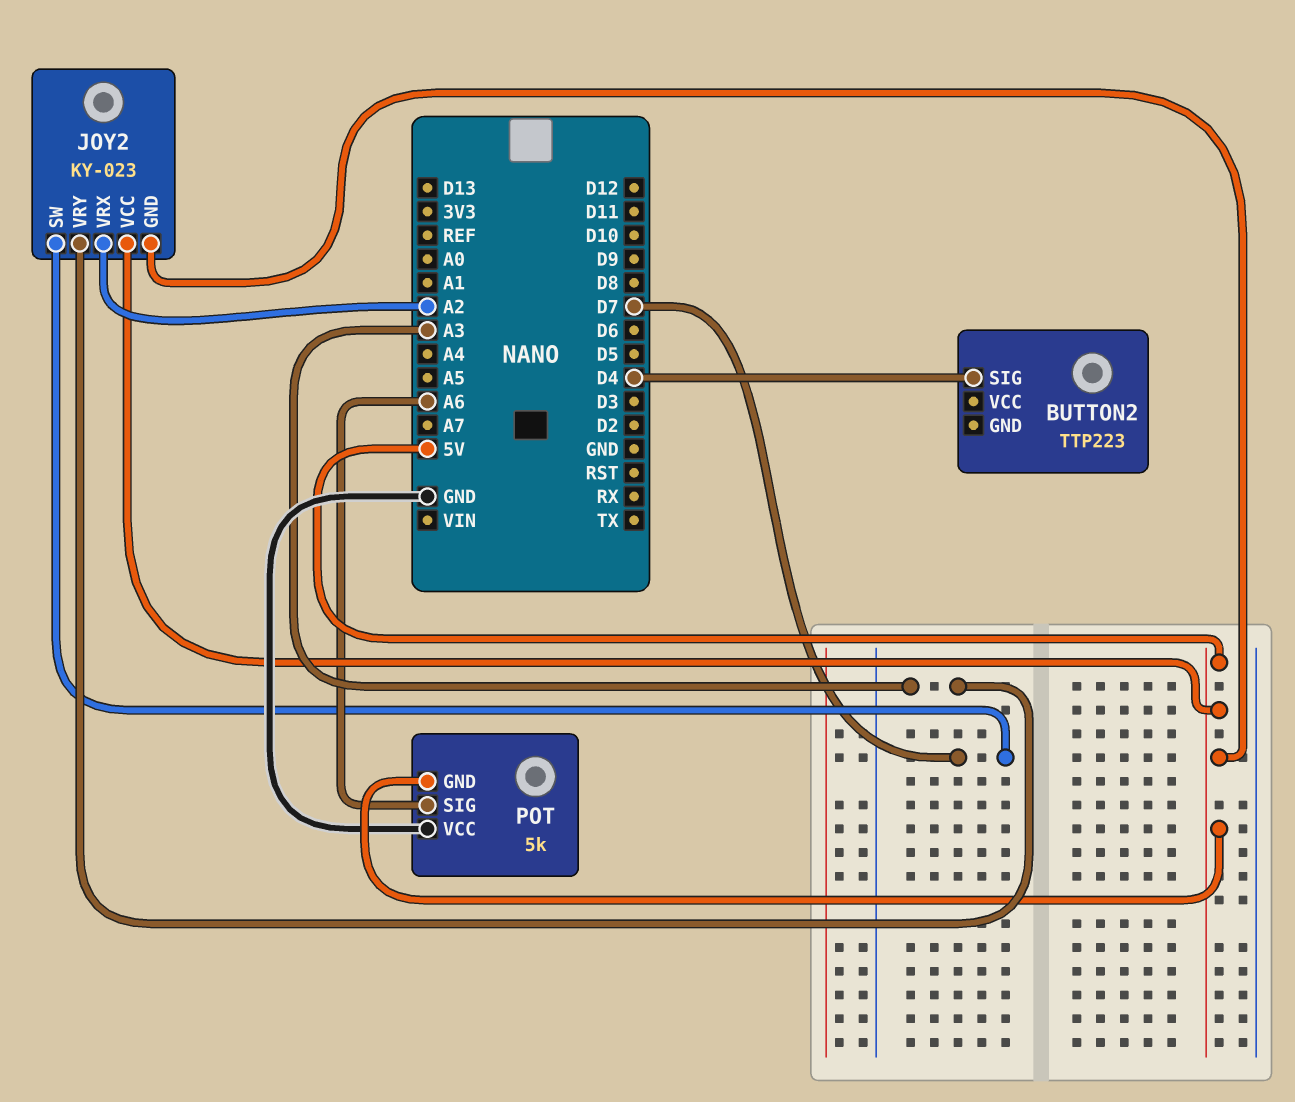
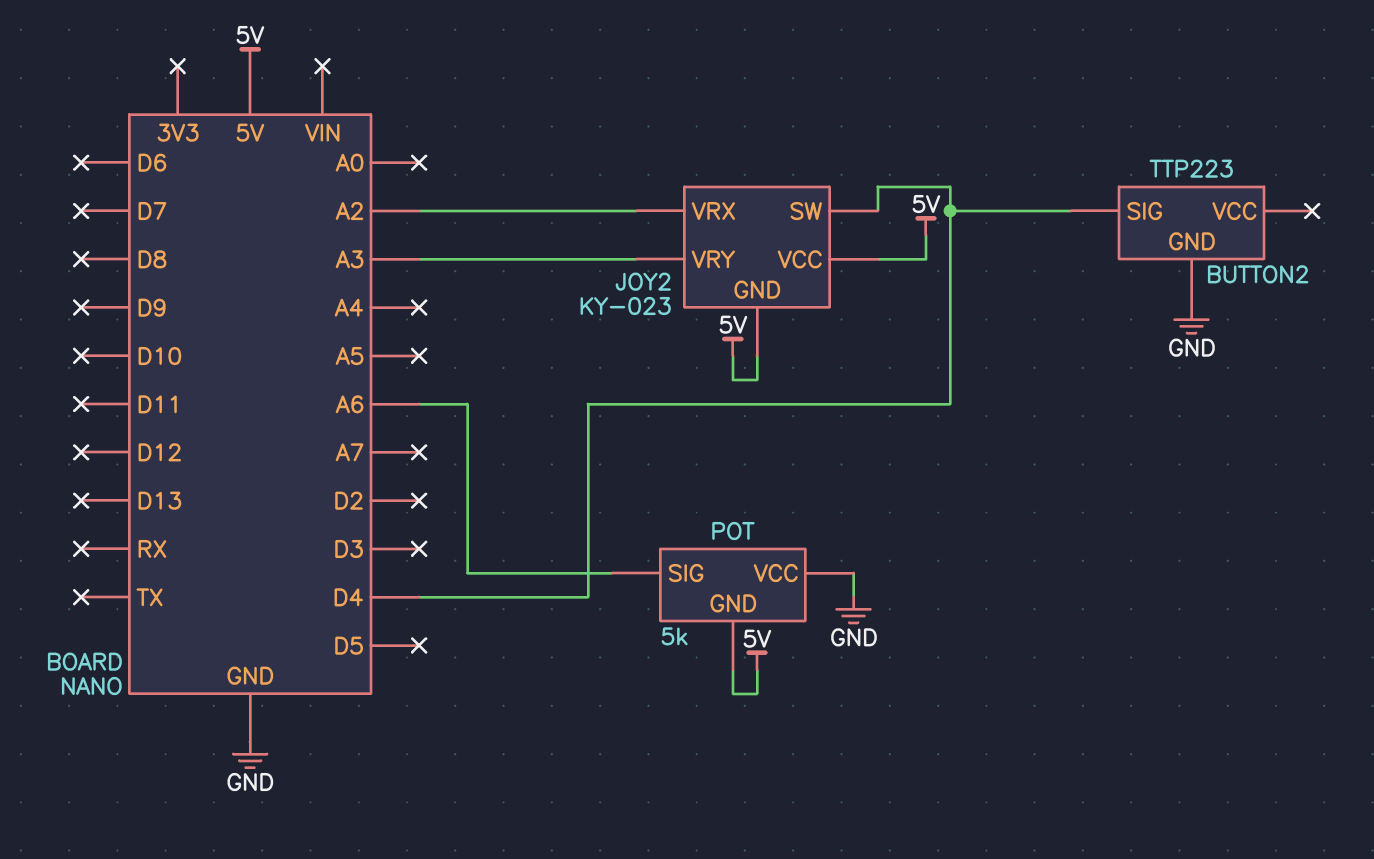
BUTTON2 pin GND: none -> GND
JOY2 pin SW: D7 -> D4

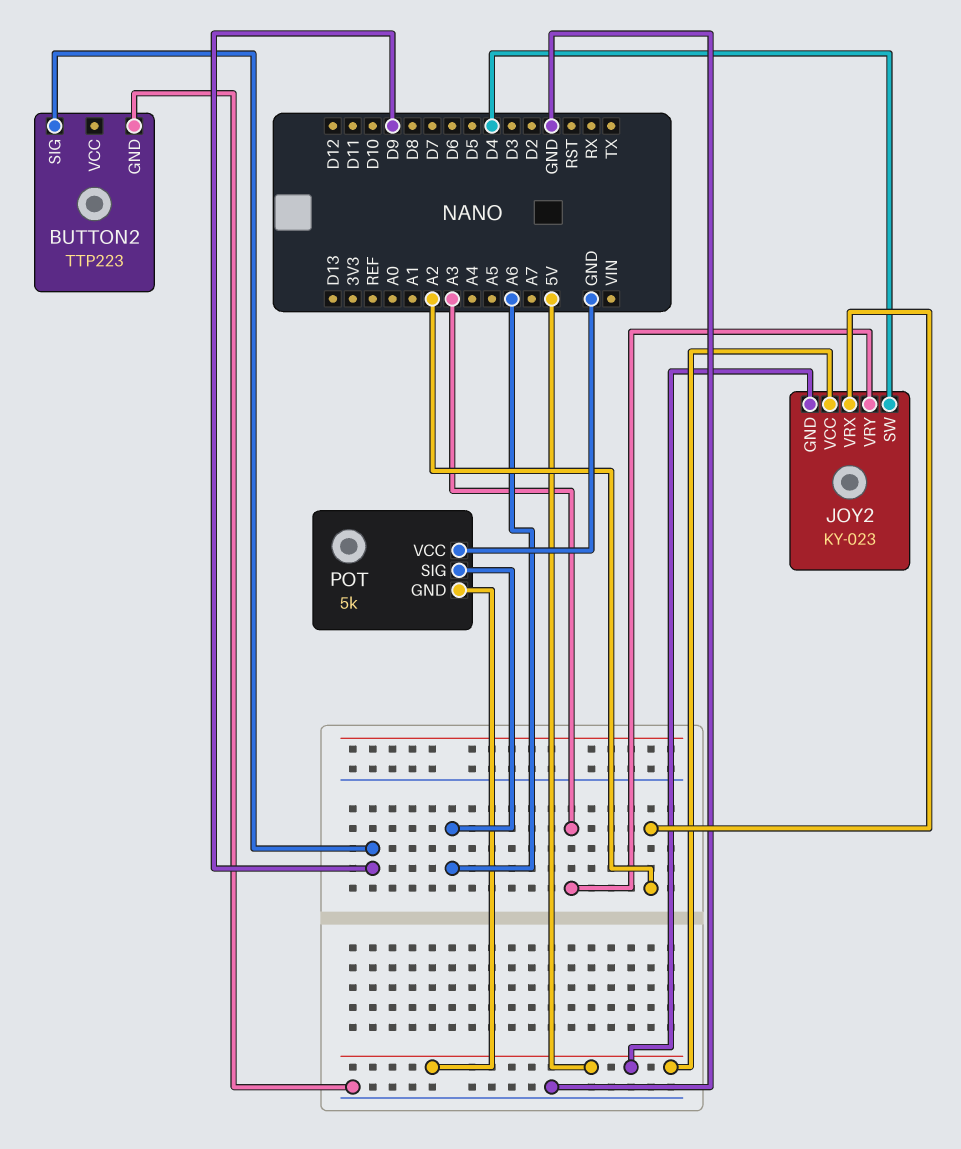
BUTTON2 pin SIG: D4 -> D9

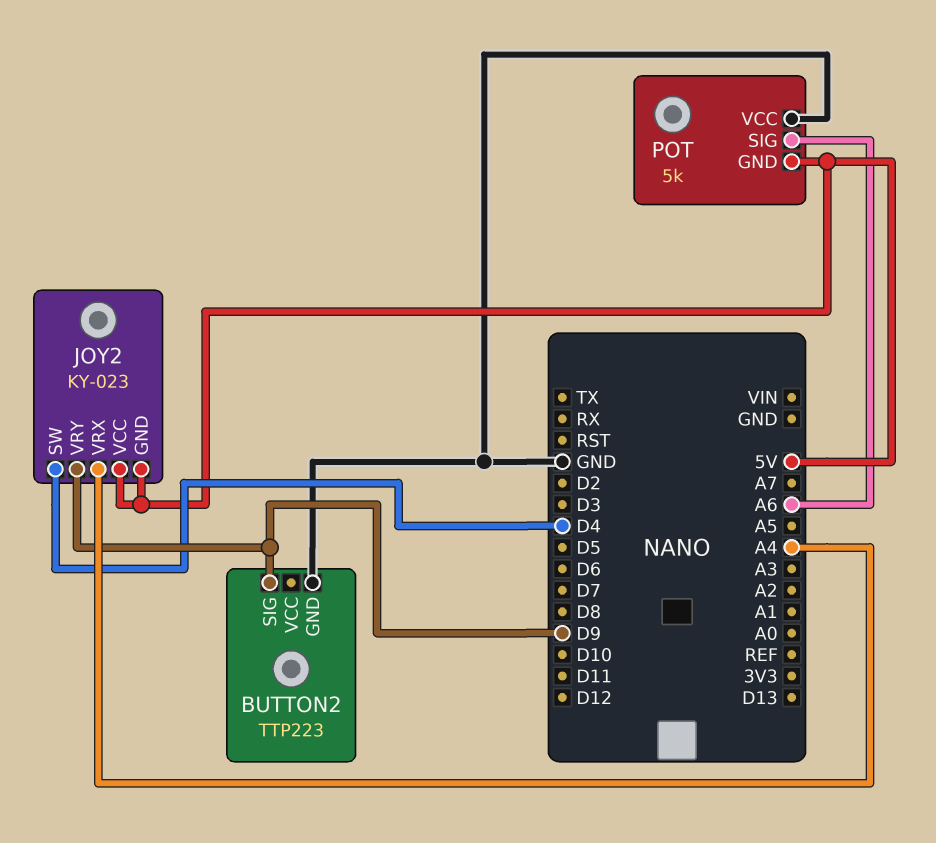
JOY2 pin VRX: A2 -> A4
JOY2 pin VRY: A3 -> D9

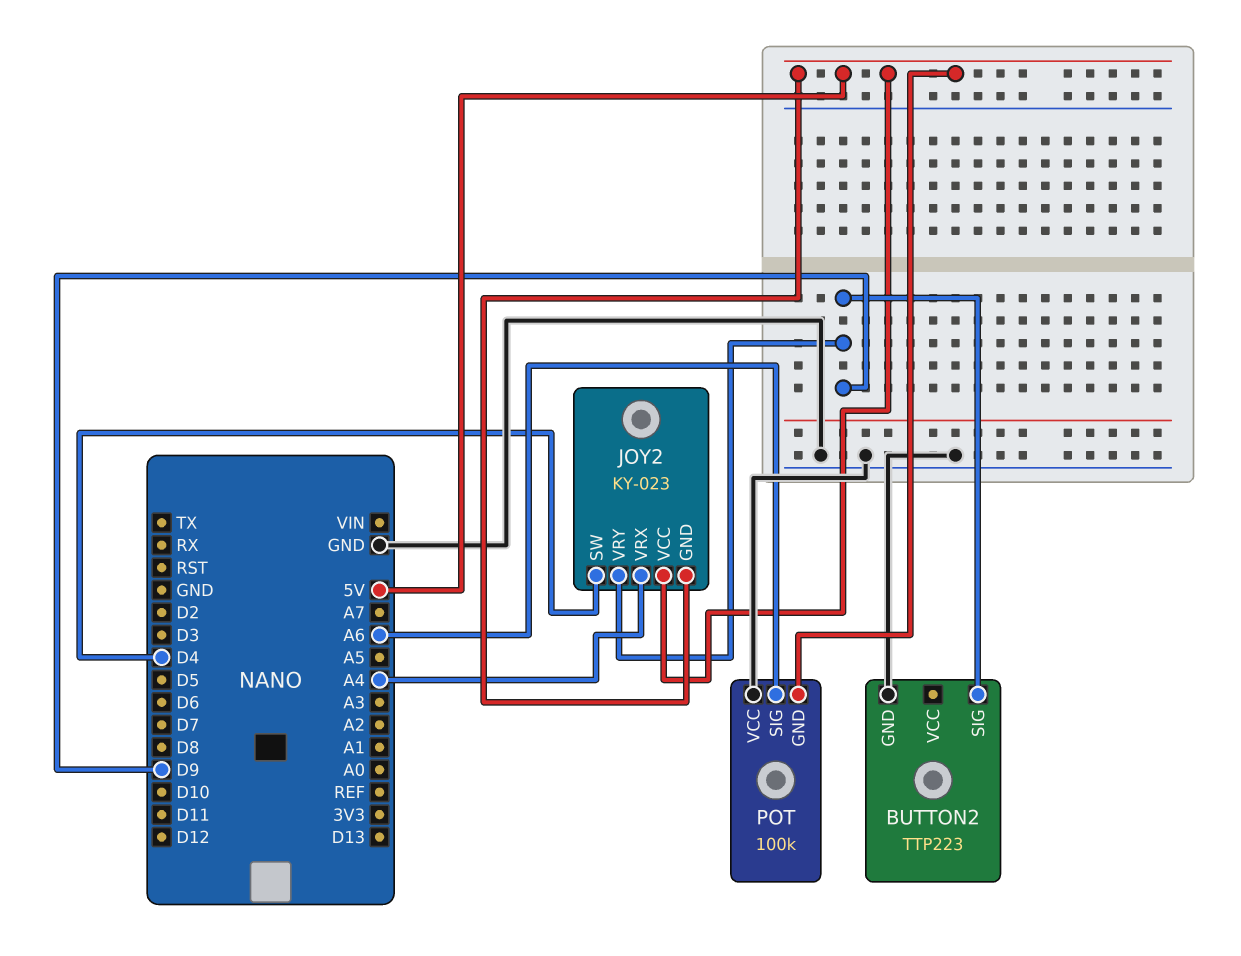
POT: 5k -> 100k

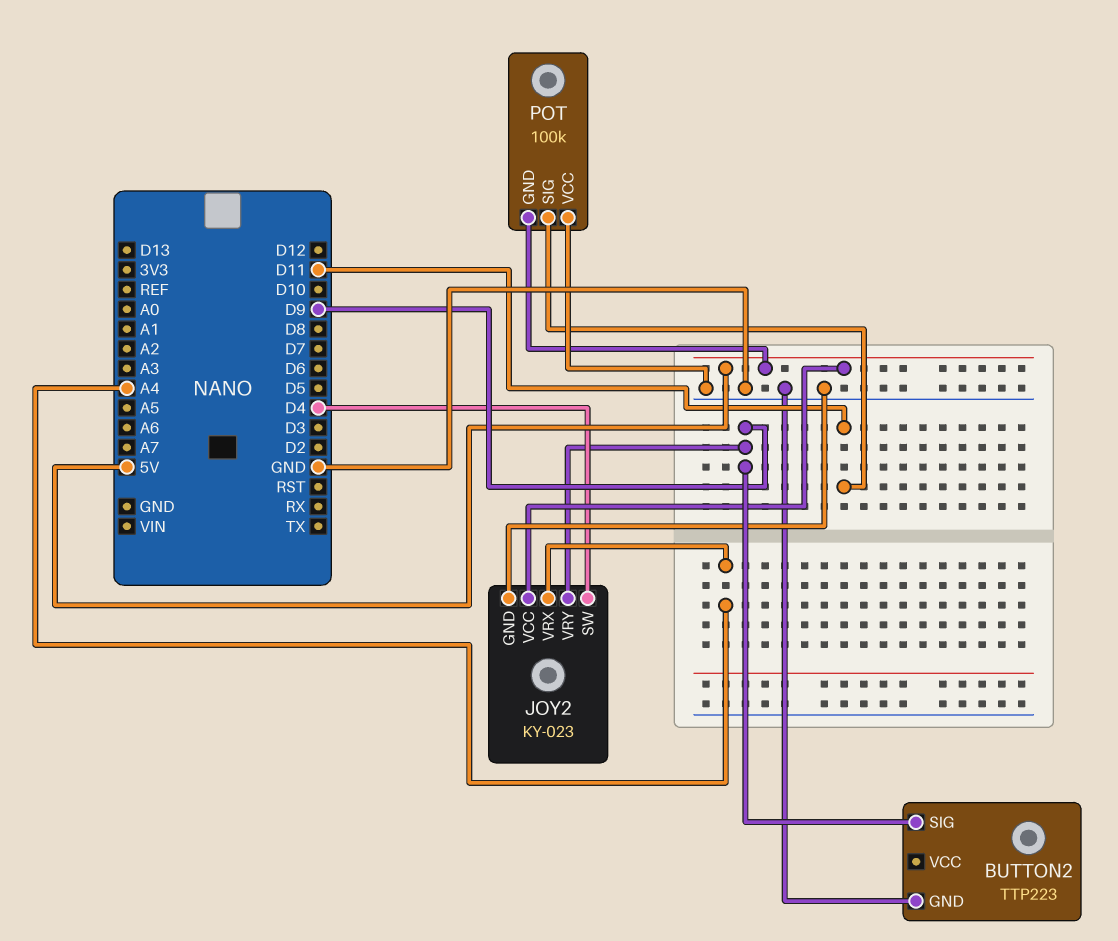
JOY2 pin GND: 5V -> GND
POT pin SIG: A6 -> D11

